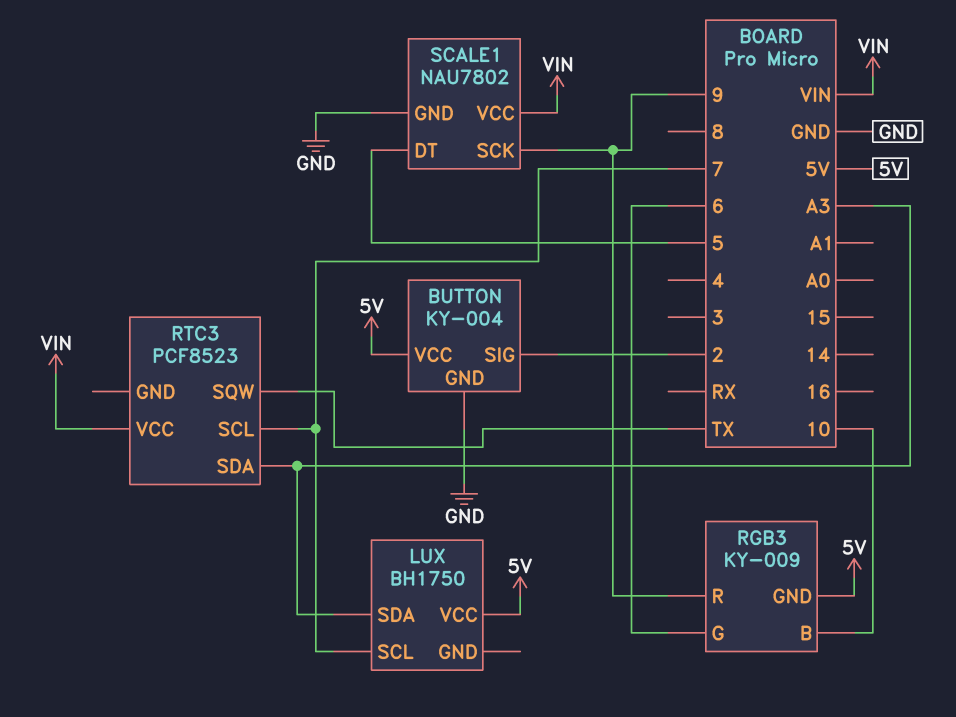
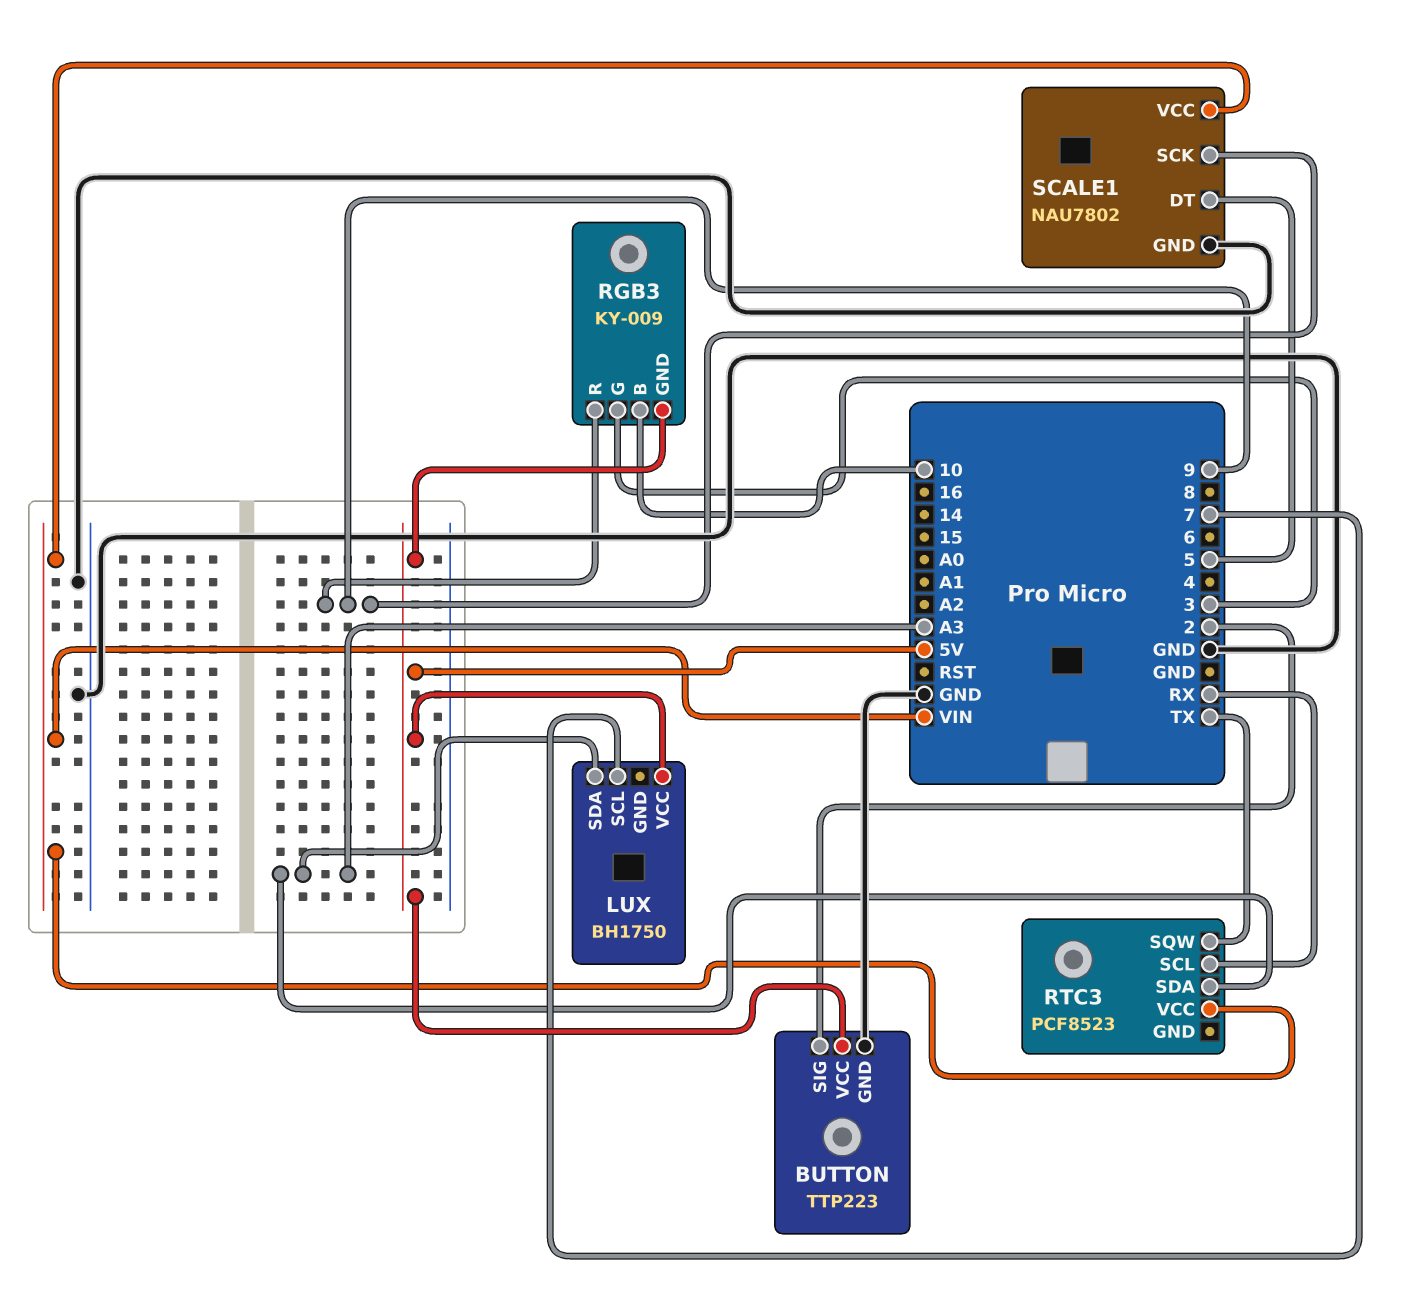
BUTTON: KY-004 -> TTP223
RGB3 pin G: 6 -> 3
RTC3 pin SCL: 7 -> RX

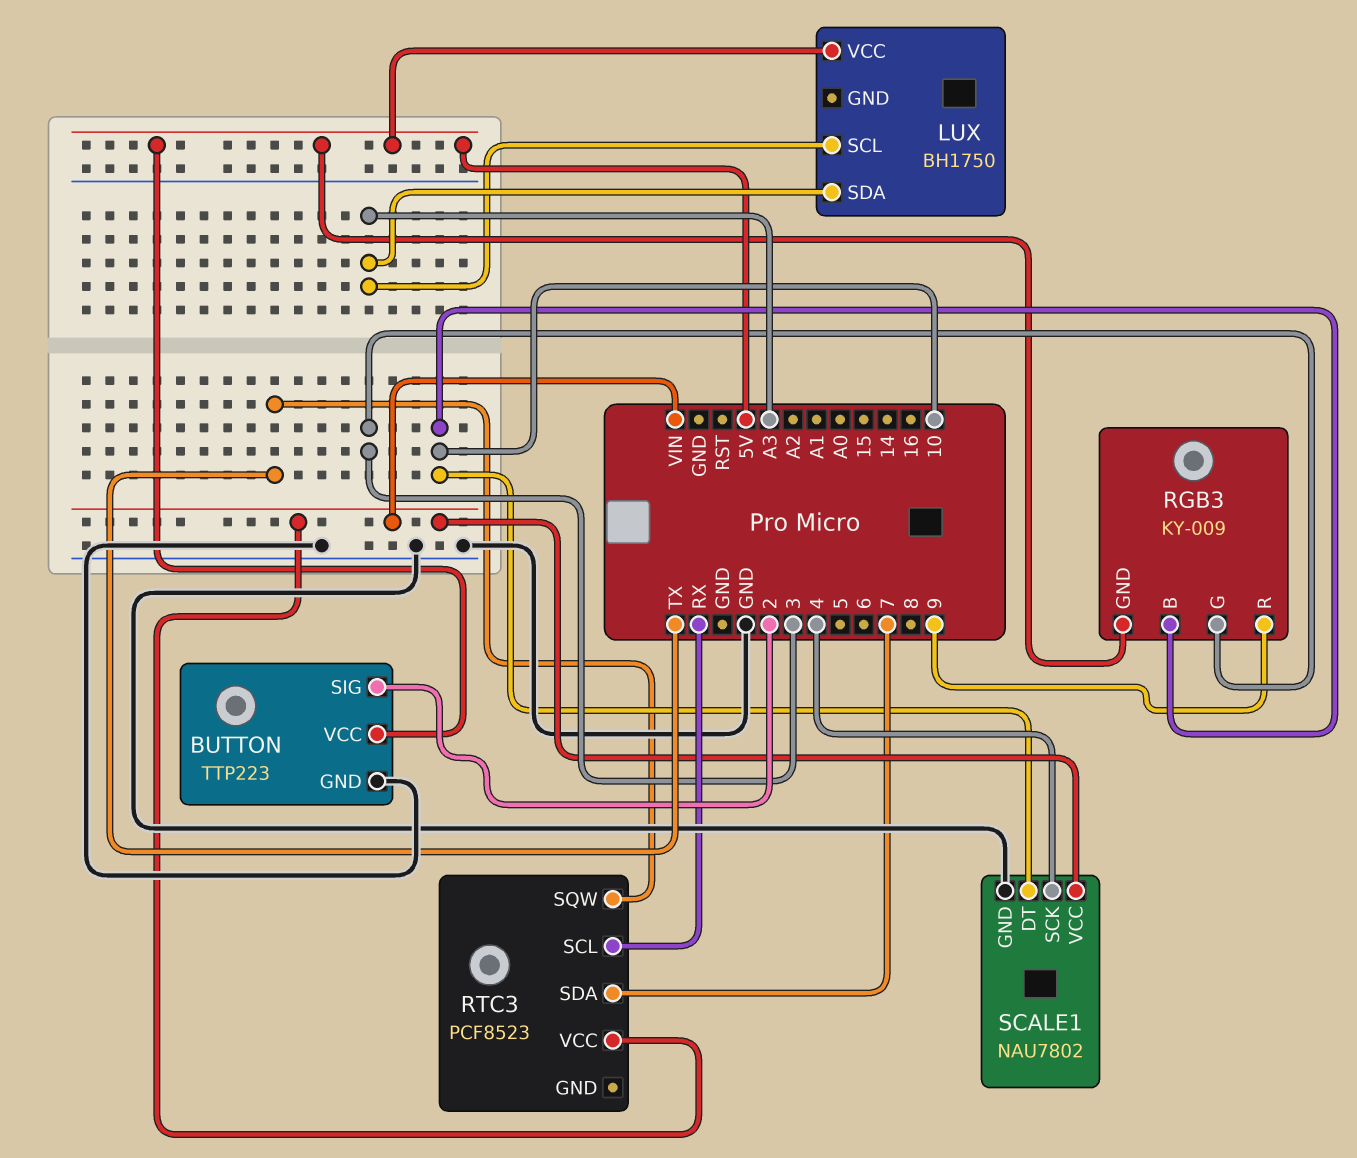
LUX pin SCL: 7 -> A3
RTC3 pin SDA: A3 -> 7
SCALE1 pin DT: 5 -> 10
SCALE1 pin SCK: 9 -> 4

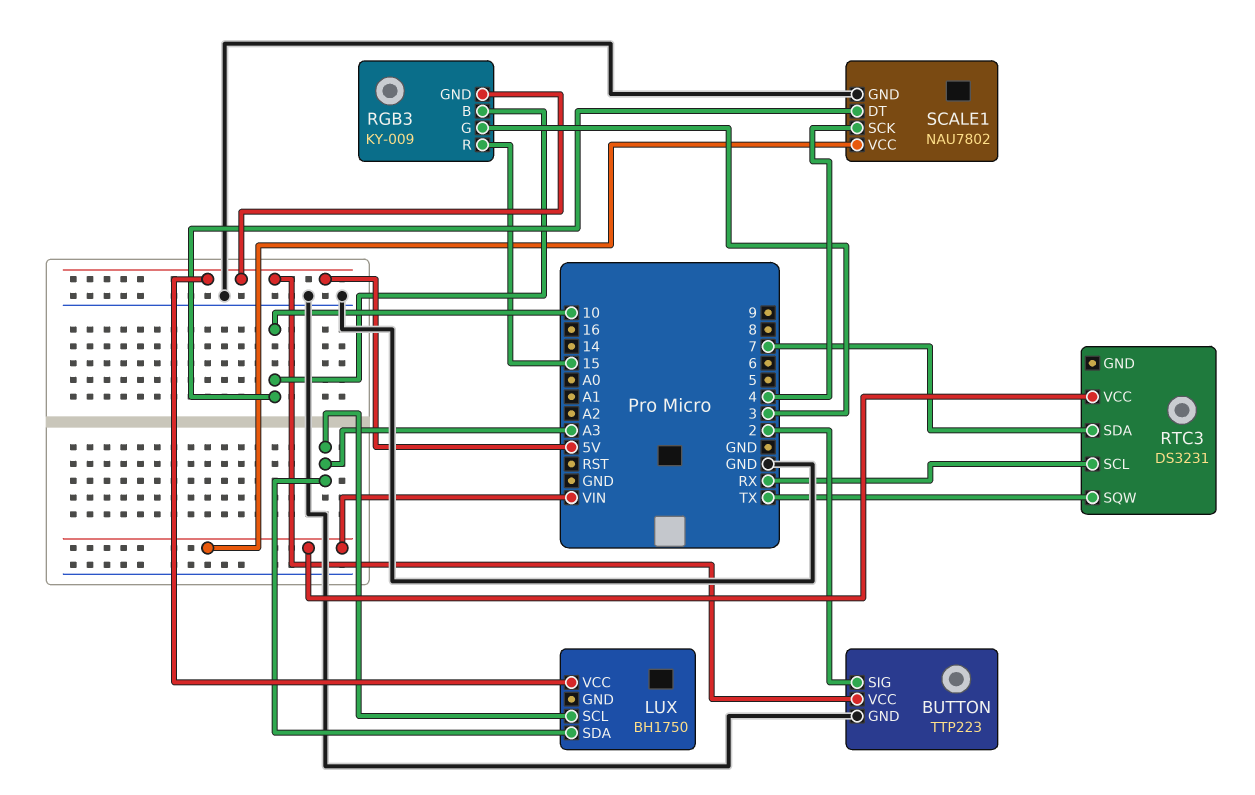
RGB3 pin R: 9 -> 15
RTC3: PCF8523 -> DS3231

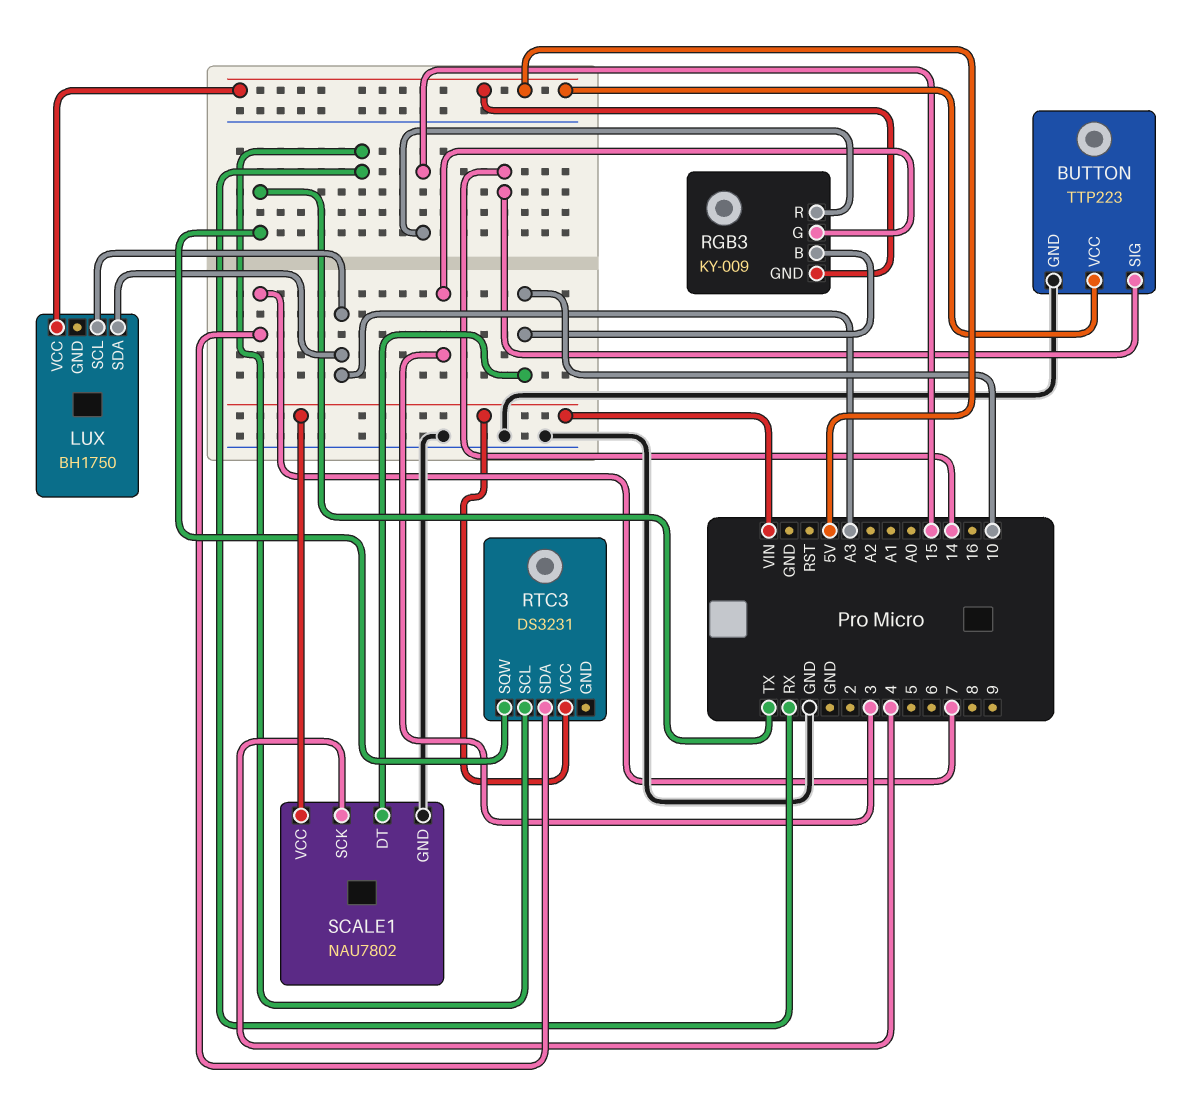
BUTTON pin SIG: 2 -> 14

